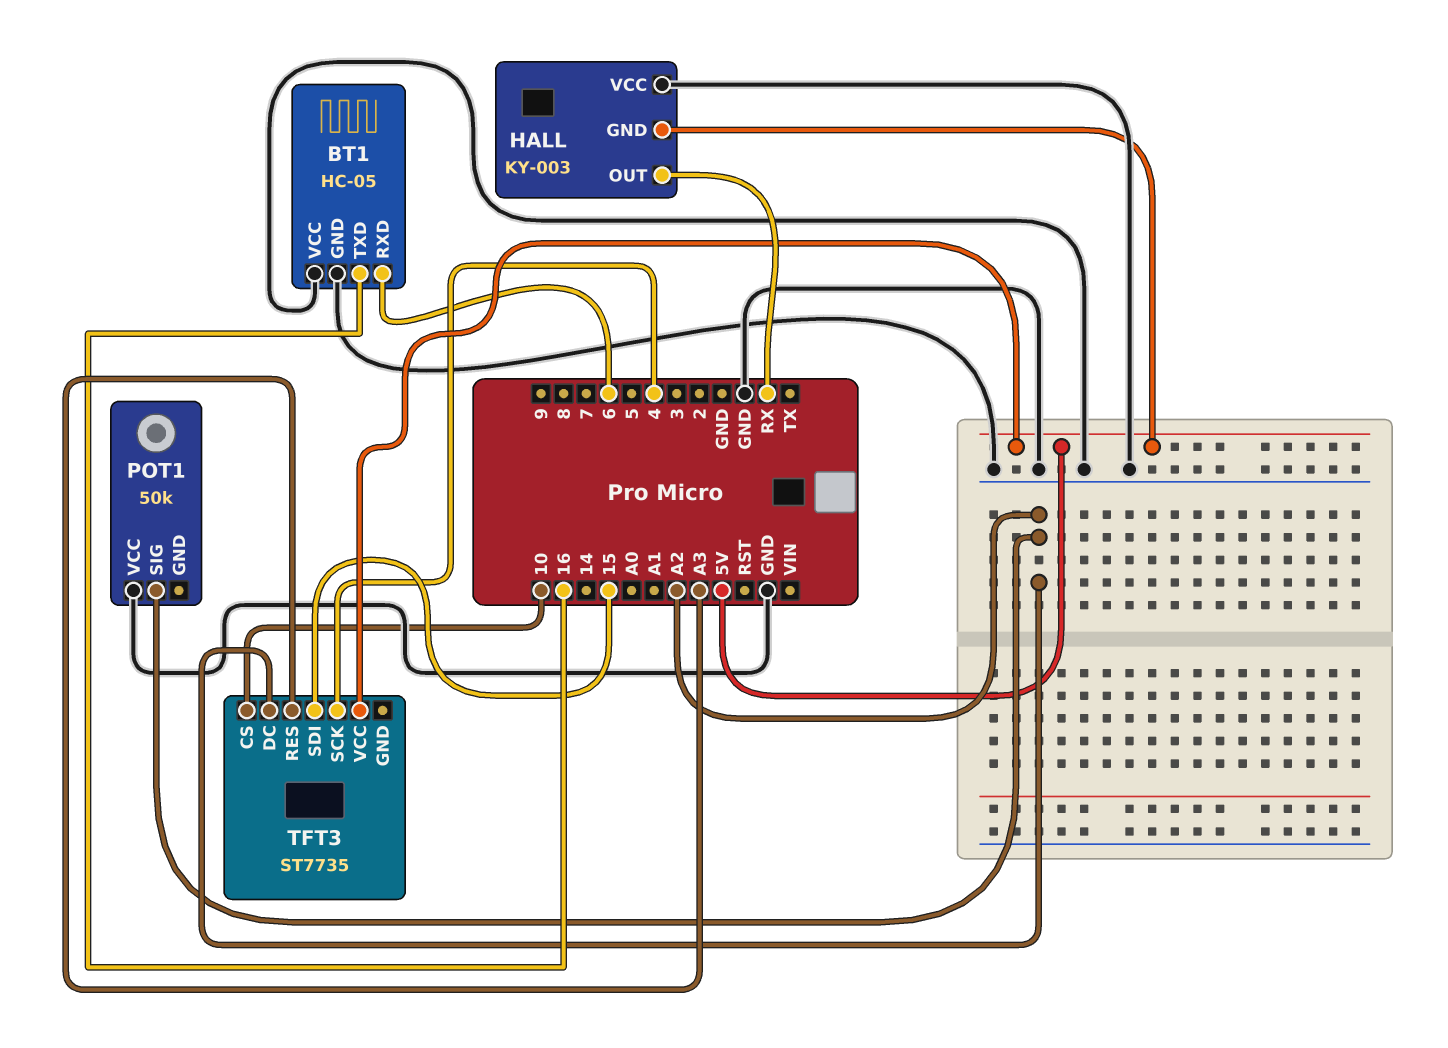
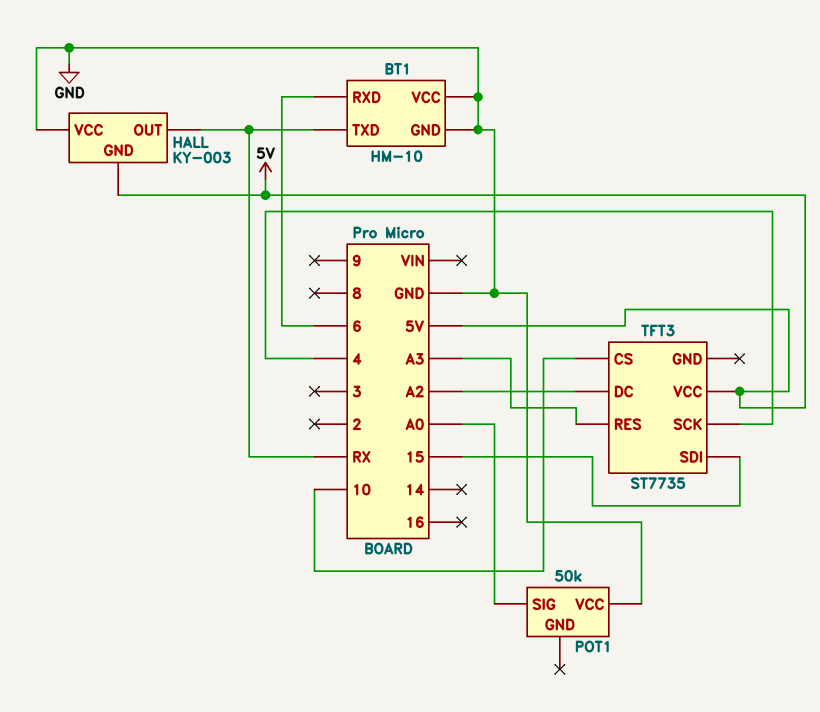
BT1: HC-05 -> HM-10
BT1 pin TXD: 16 -> RX
POT1 pin SIG: A2 -> A0

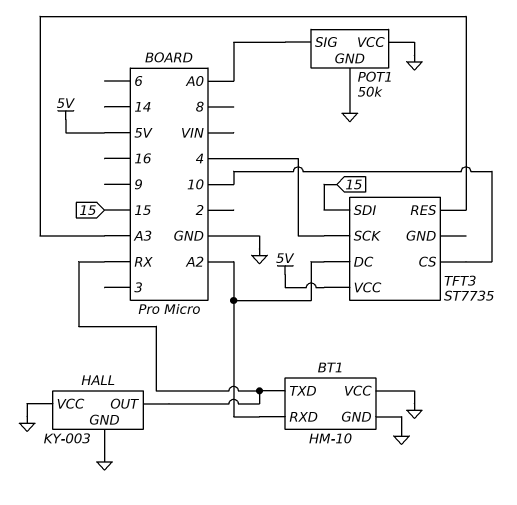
BT1 pin RXD: 6 -> A2
HALL pin GND: 5V -> GND
POT1 pin GND: none -> GND

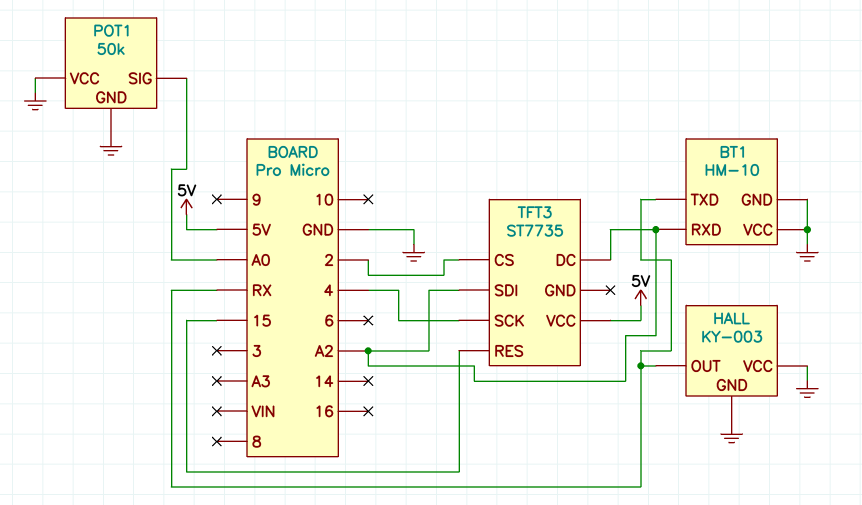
TFT3 pin CS: 10 -> 2
TFT3 pin RES: A3 -> 15
TFT3 pin SDI: 15 -> A2

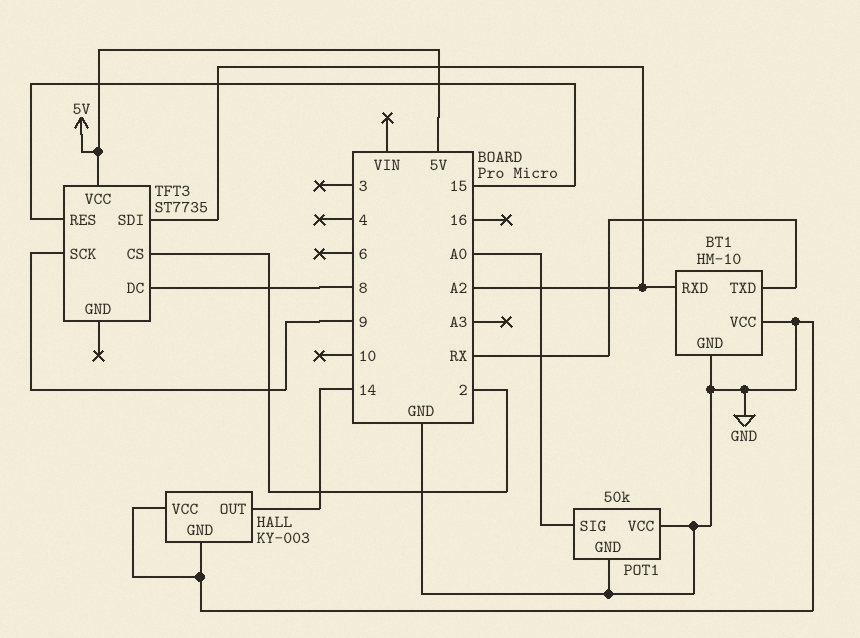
HALL pin OUT: RX -> 14
TFT3 pin DC: A2 -> 8
TFT3 pin SCK: 4 -> 9

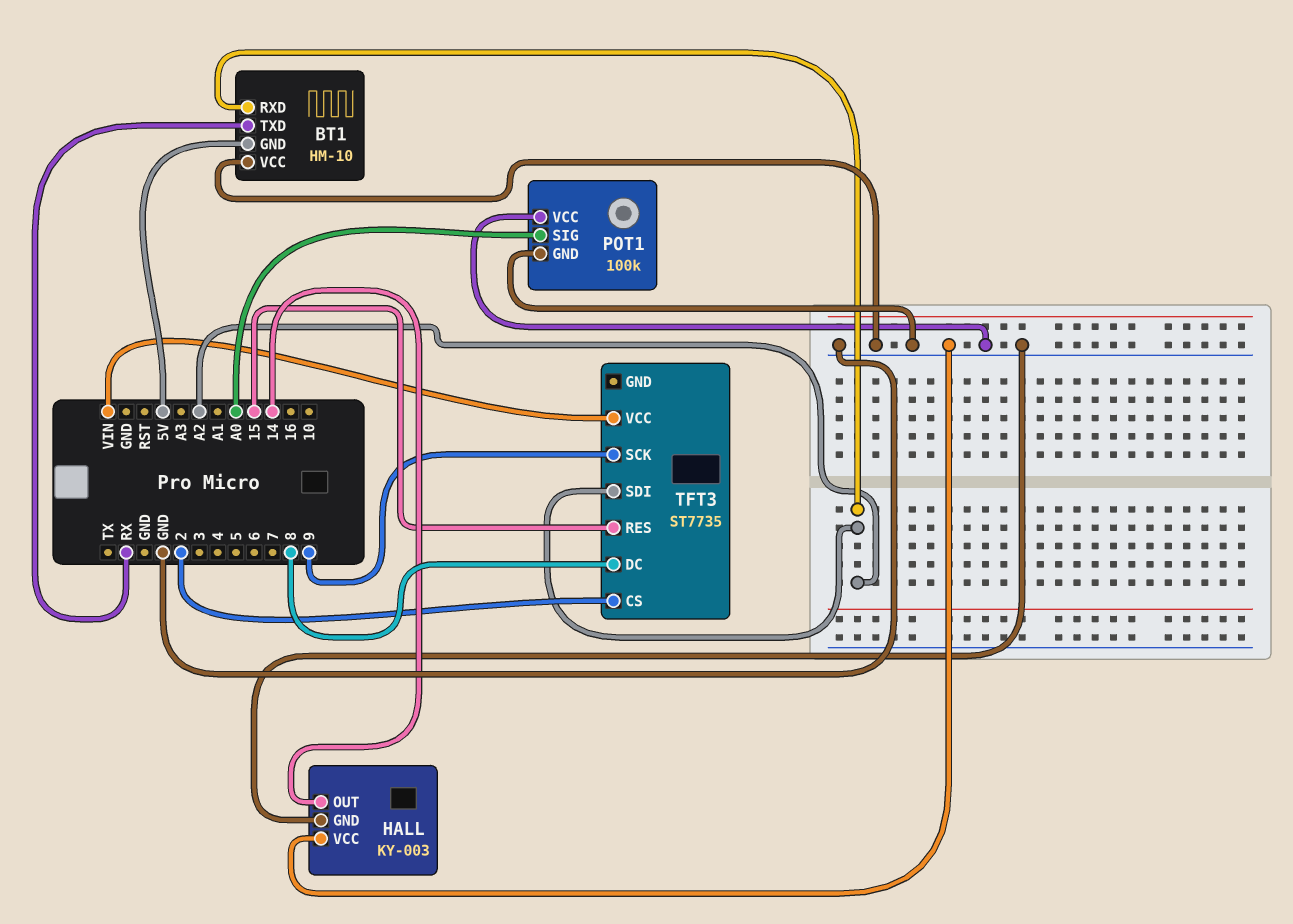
BT1 pin GND: GND -> 5V
POT1: 50k -> 100k
TFT3 pin VCC: 5V -> VIN

